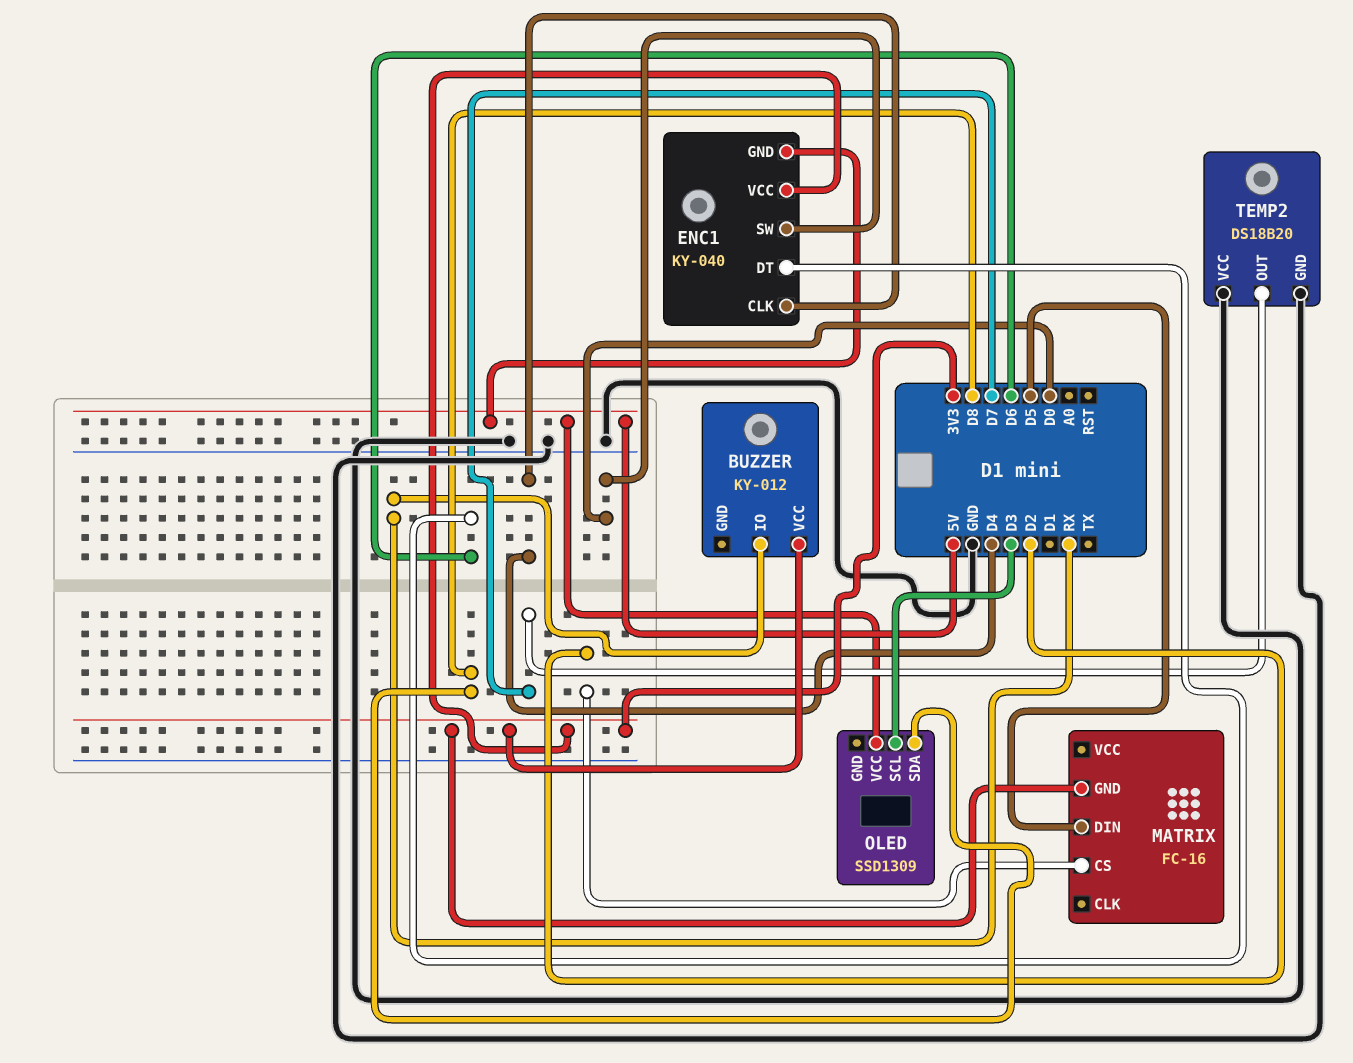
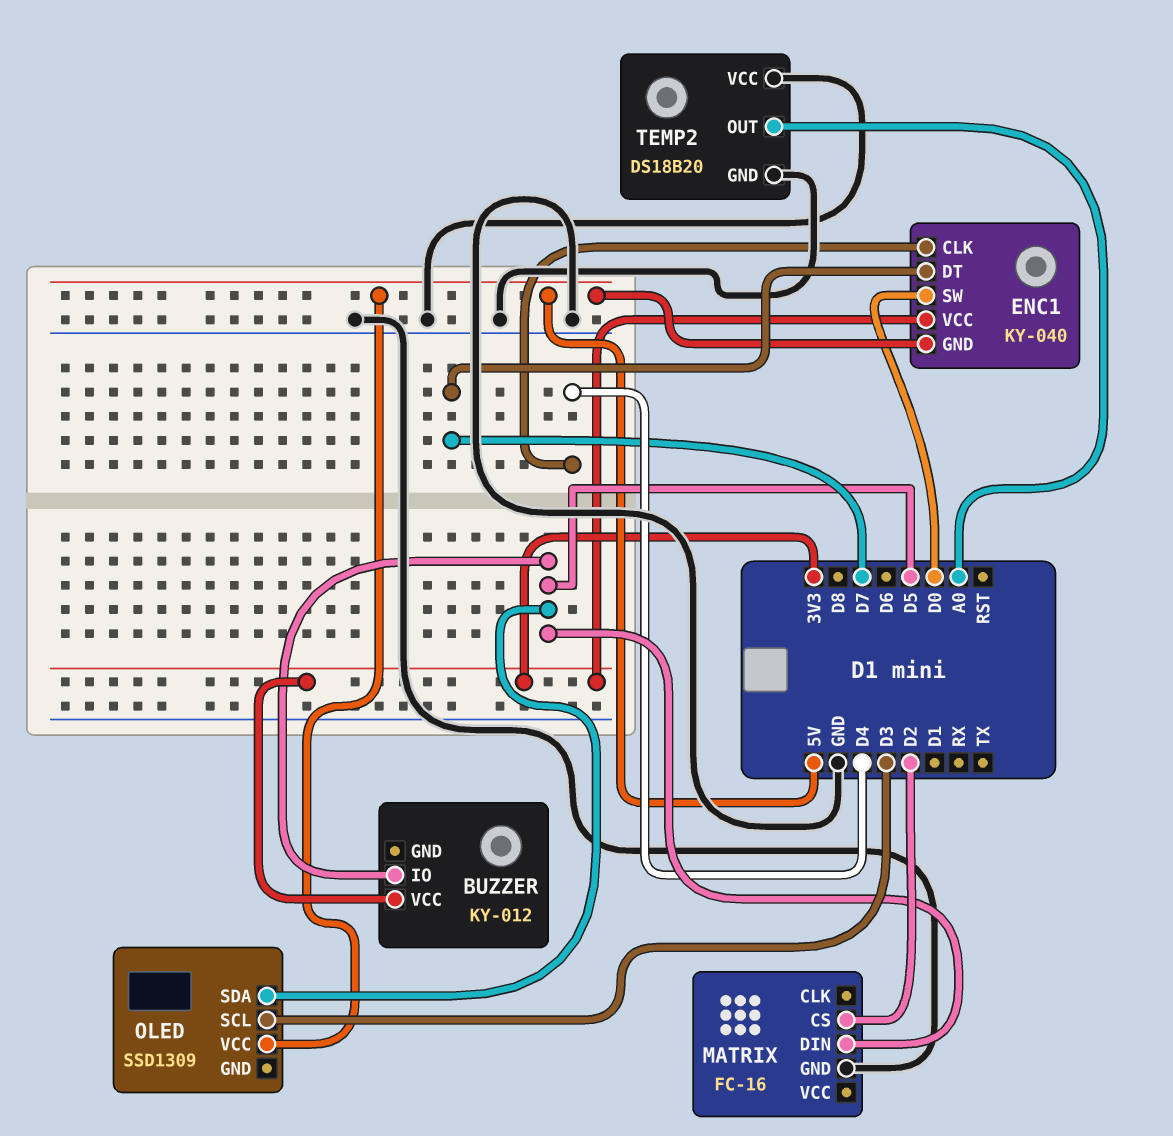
BUZZER pin IO: RX -> D5
ENC1 pin DT: D6 -> D7
MATRIX pin GND: 3V3 -> GND
OLED pin SDA: D8 -> D5
TEMP2 pin OUT: D7 -> A0

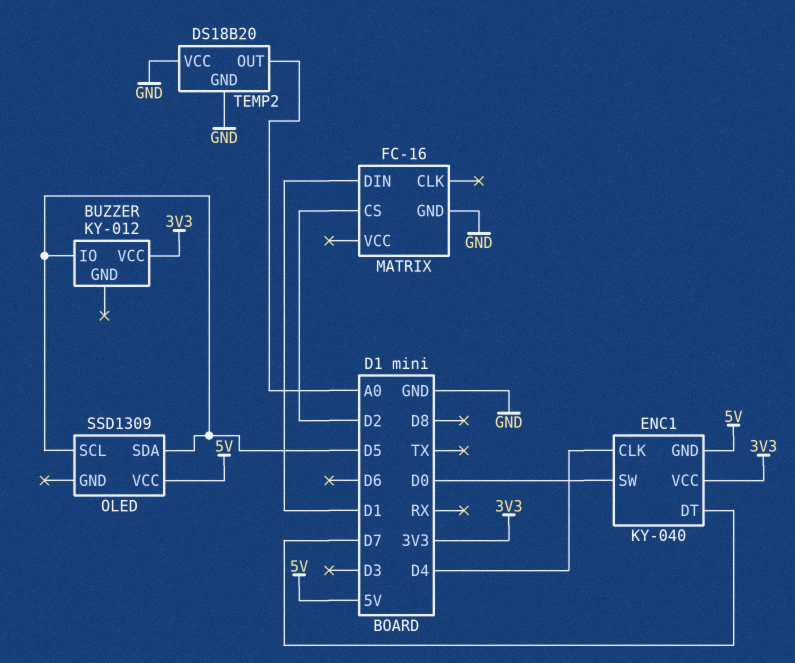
MATRIX pin DIN: D5 -> D1
OLED pin SCL: D3 -> D5

